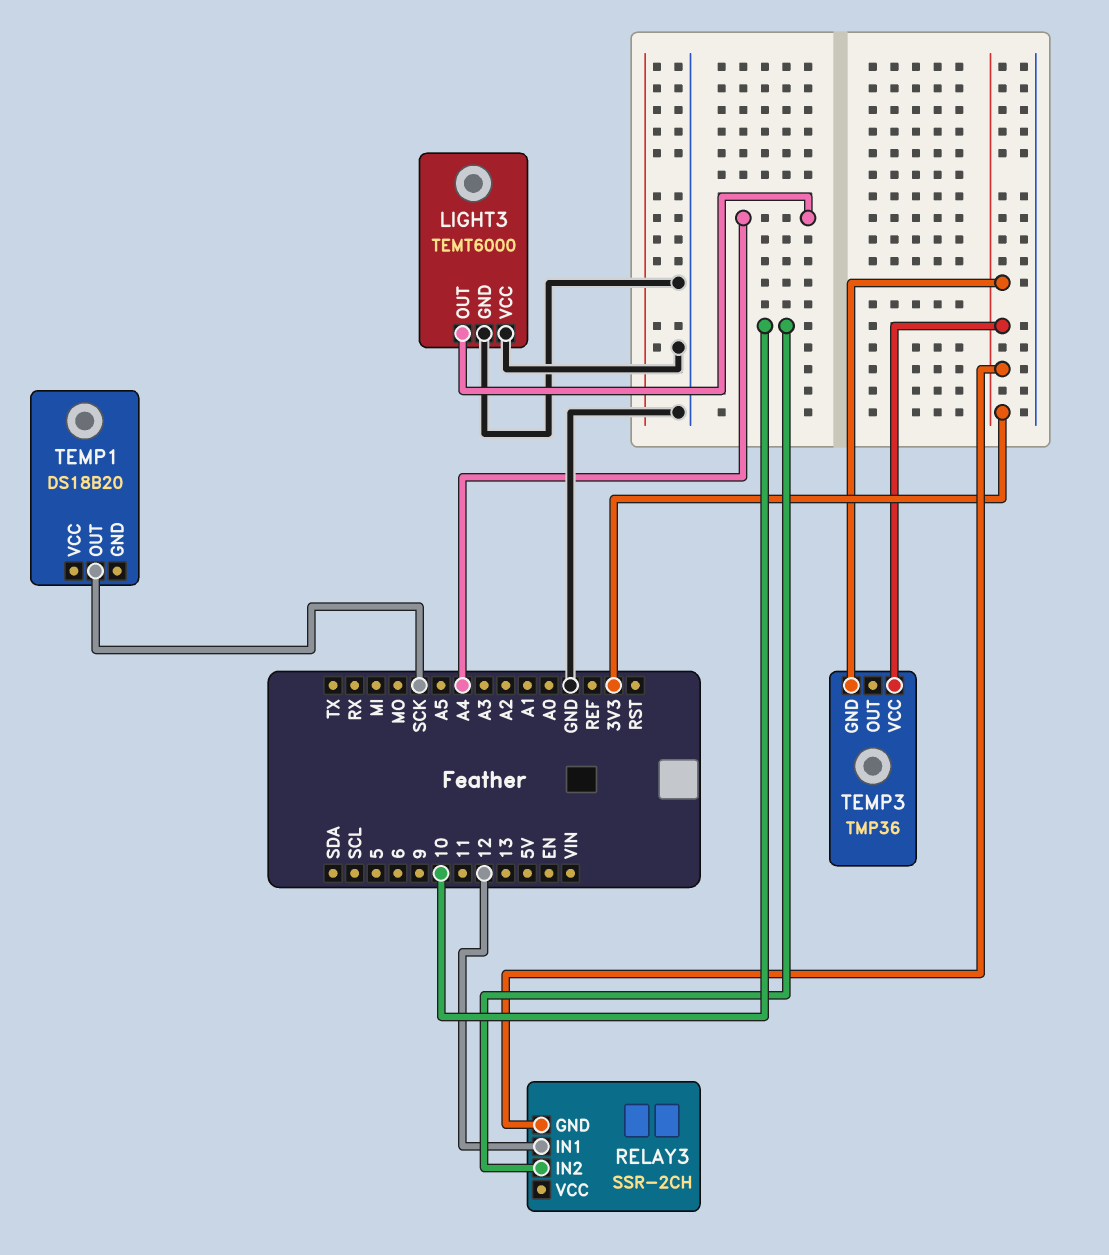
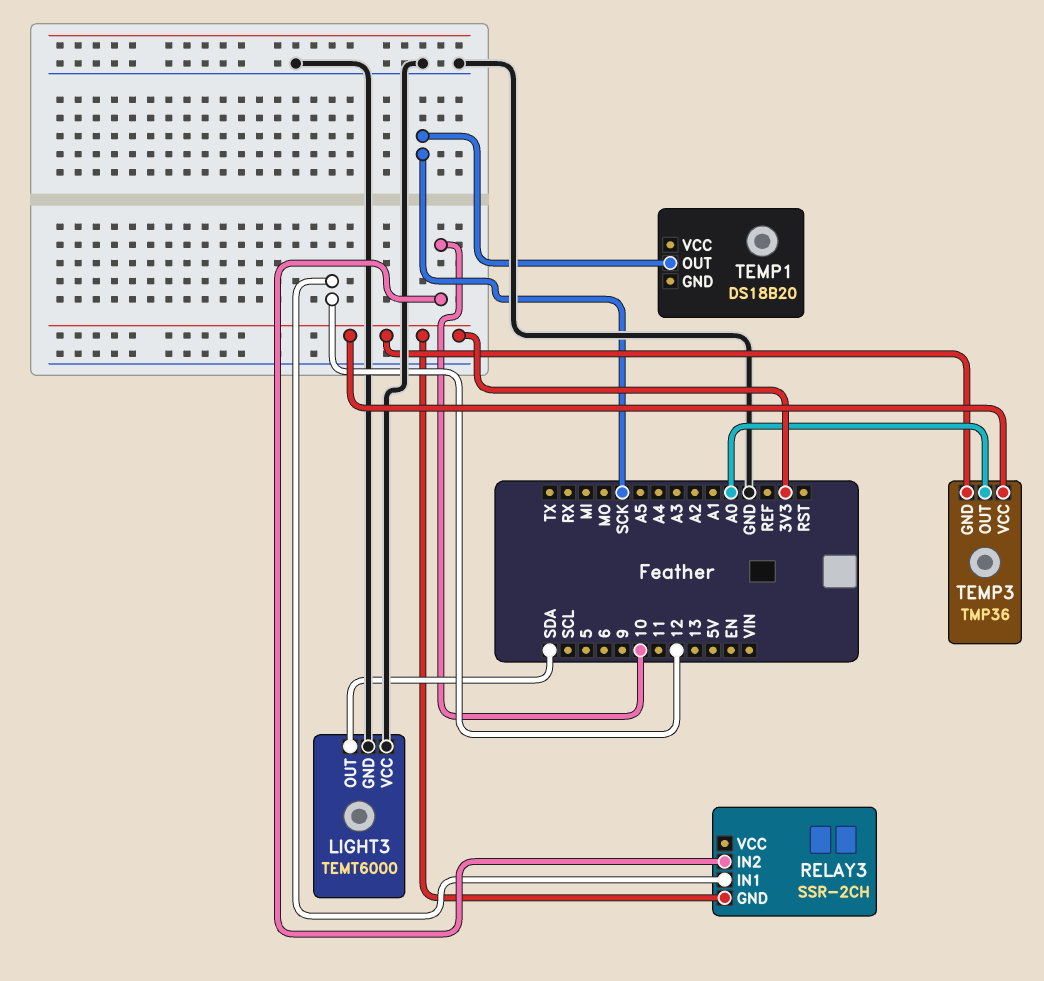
LIGHT3 pin OUT: A4 -> SDA
TEMP3 pin OUT: none -> A0

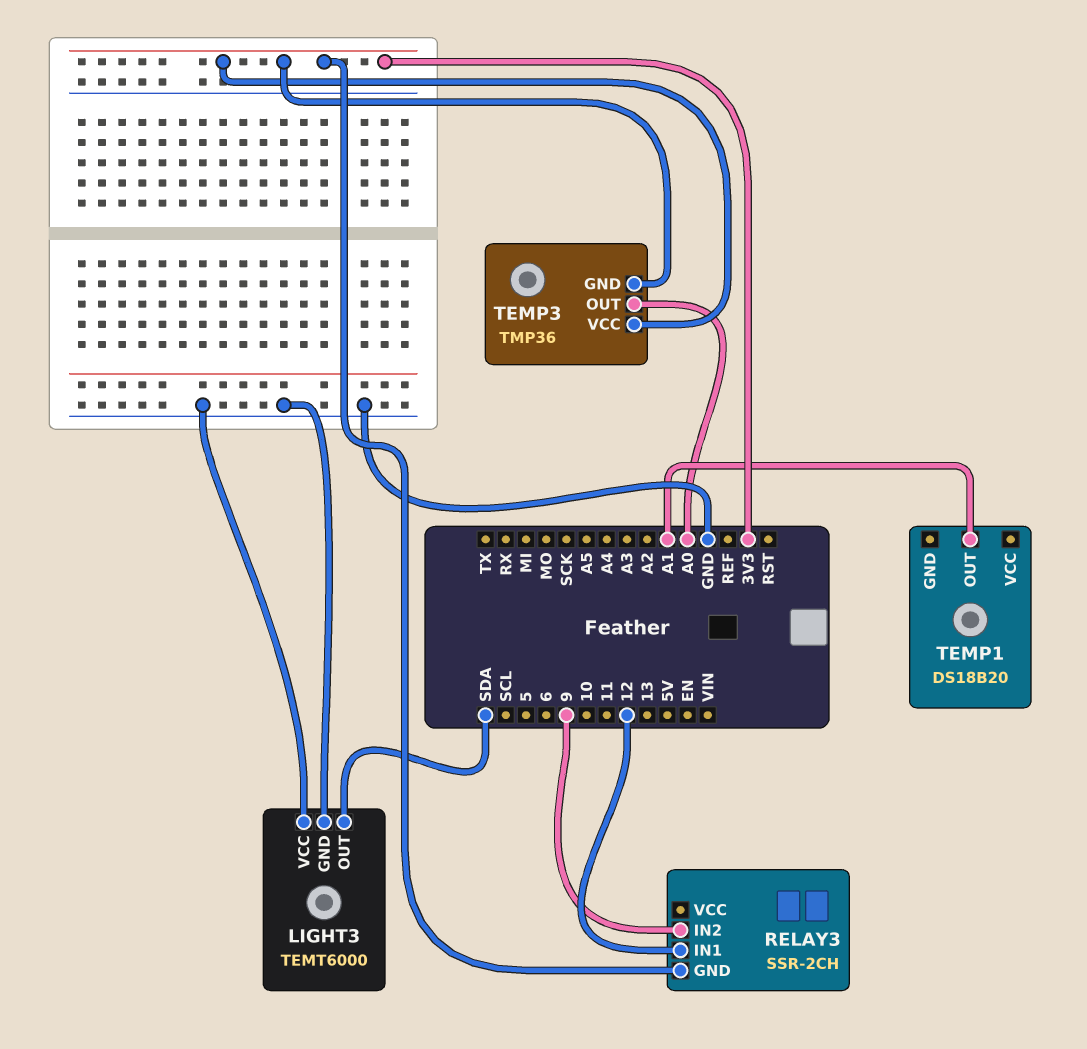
RELAY3 pin IN2: 10 -> 9
TEMP1 pin OUT: SCK -> A1

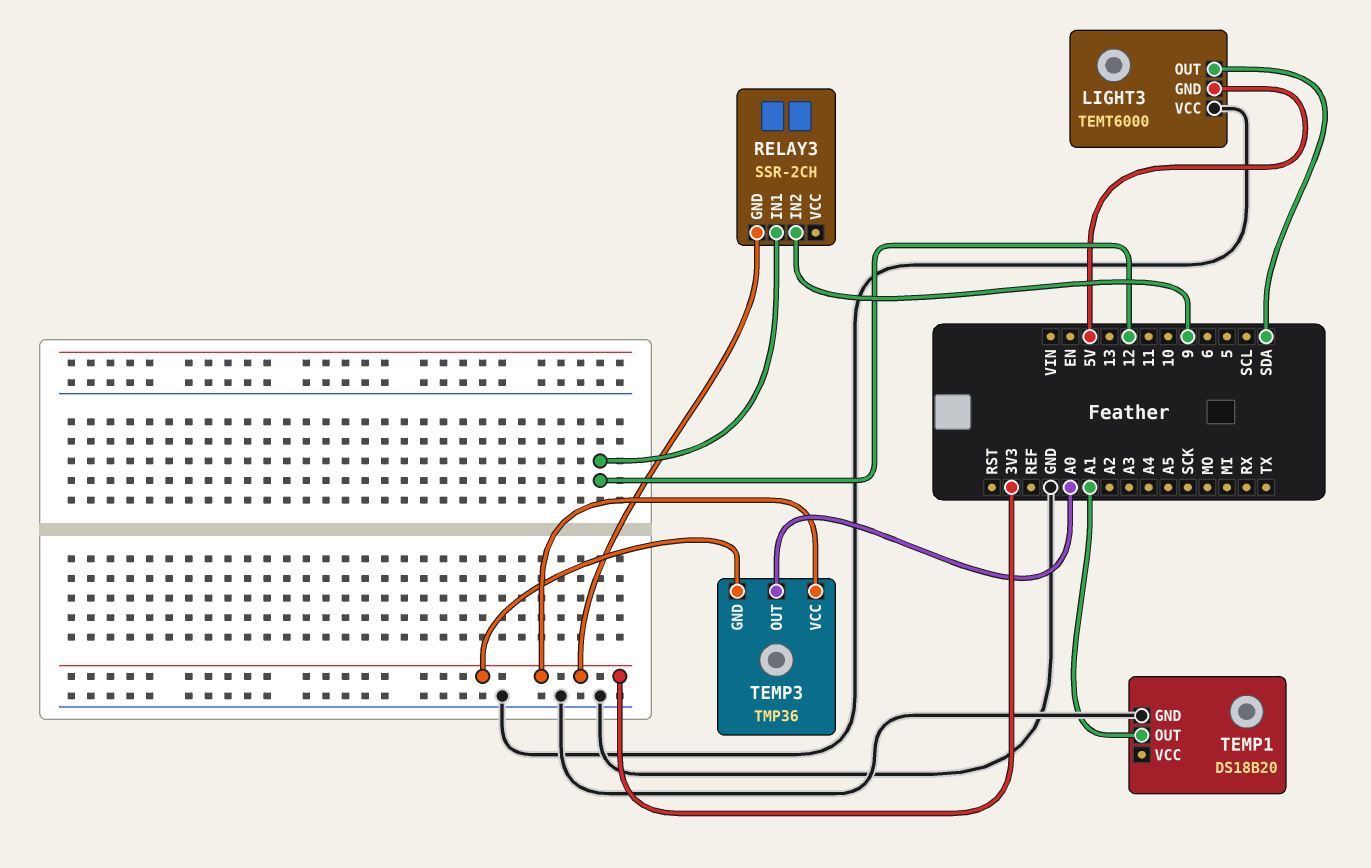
LIGHT3 pin GND: GND -> 5V
TEMP1 pin GND: none -> GND

